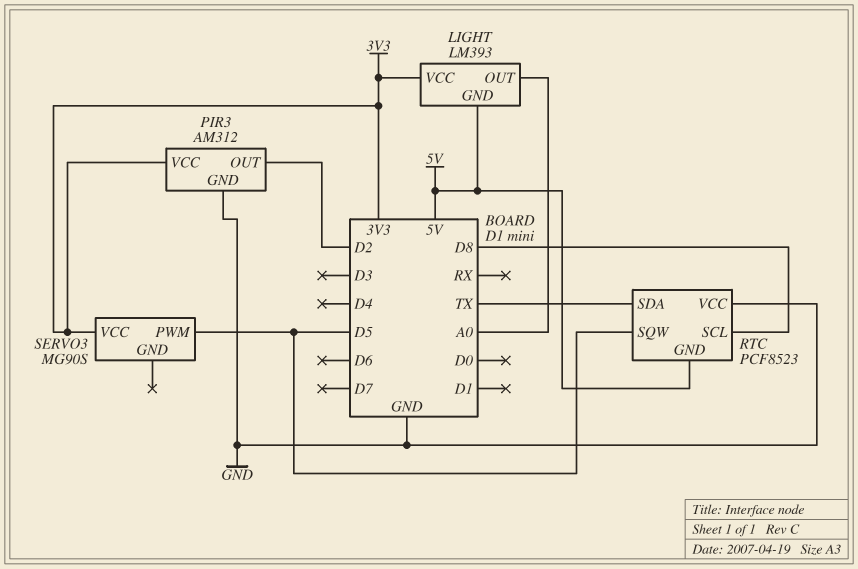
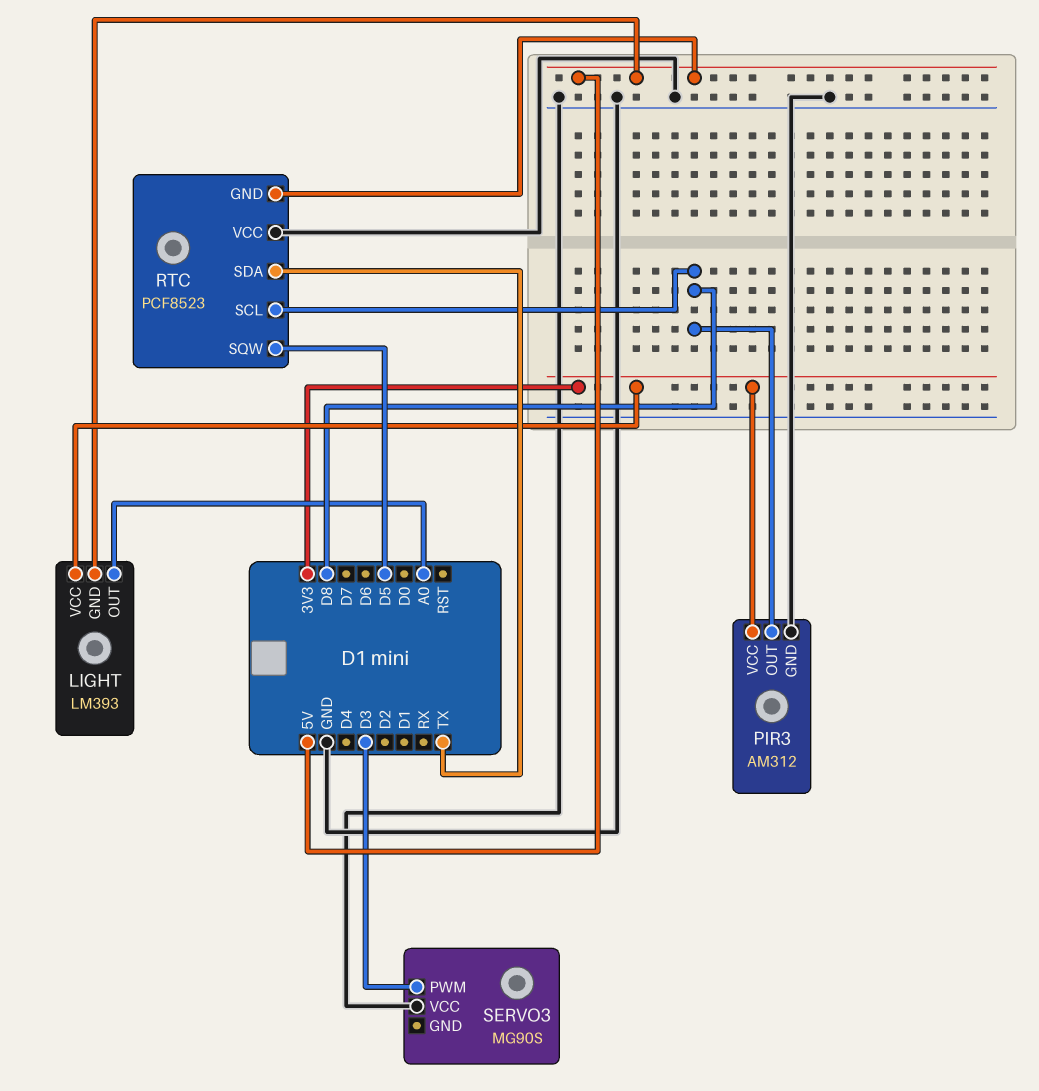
PIR3 pin OUT: D2 -> D8
SERVO3 pin PWM: D5 -> D3
SERVO3 pin VCC: 3V3 -> GND

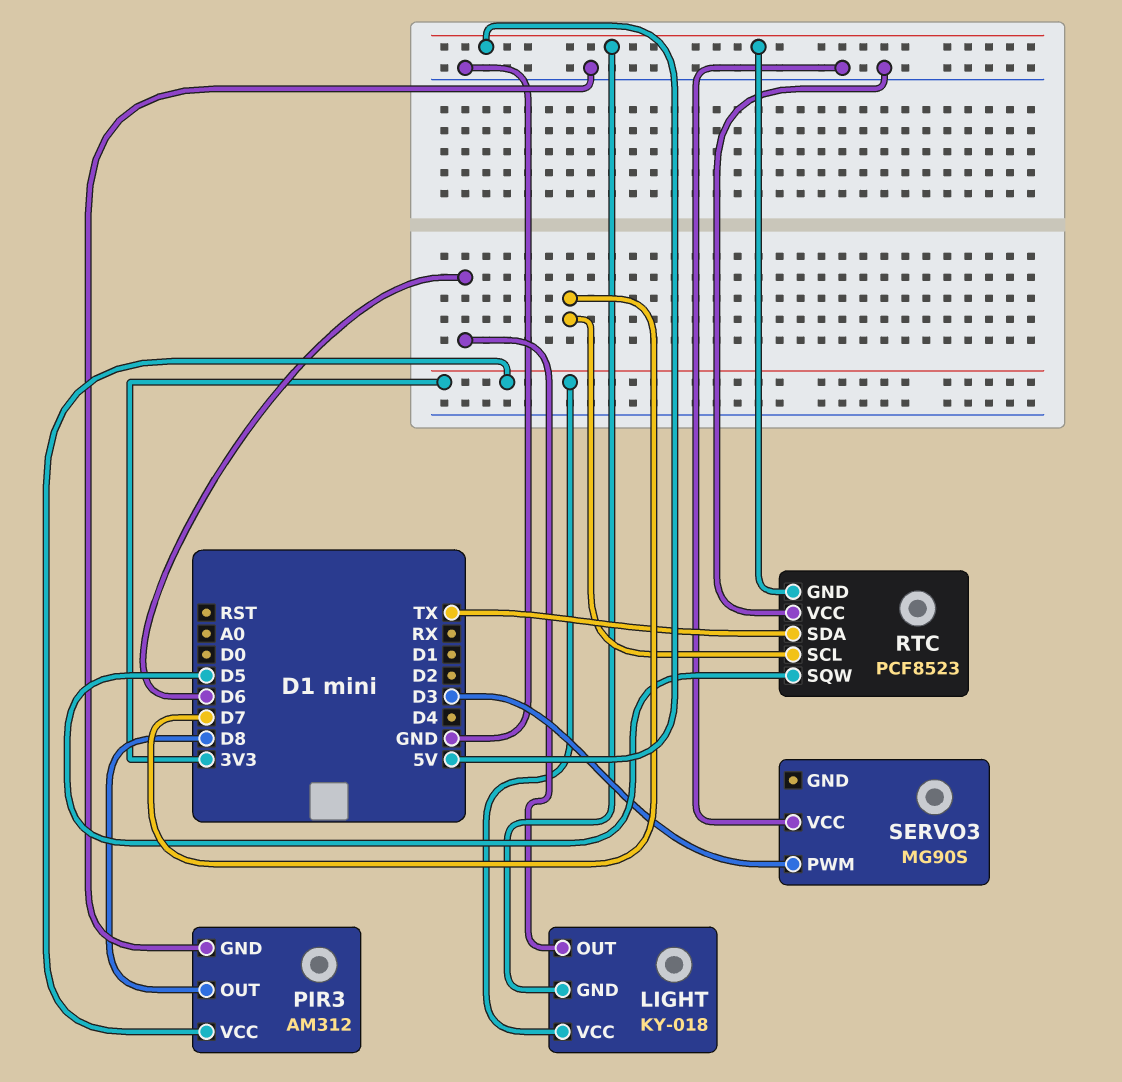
LIGHT: LM393 -> KY-018
LIGHT pin OUT: A0 -> D6
RTC pin SCL: D8 -> D7

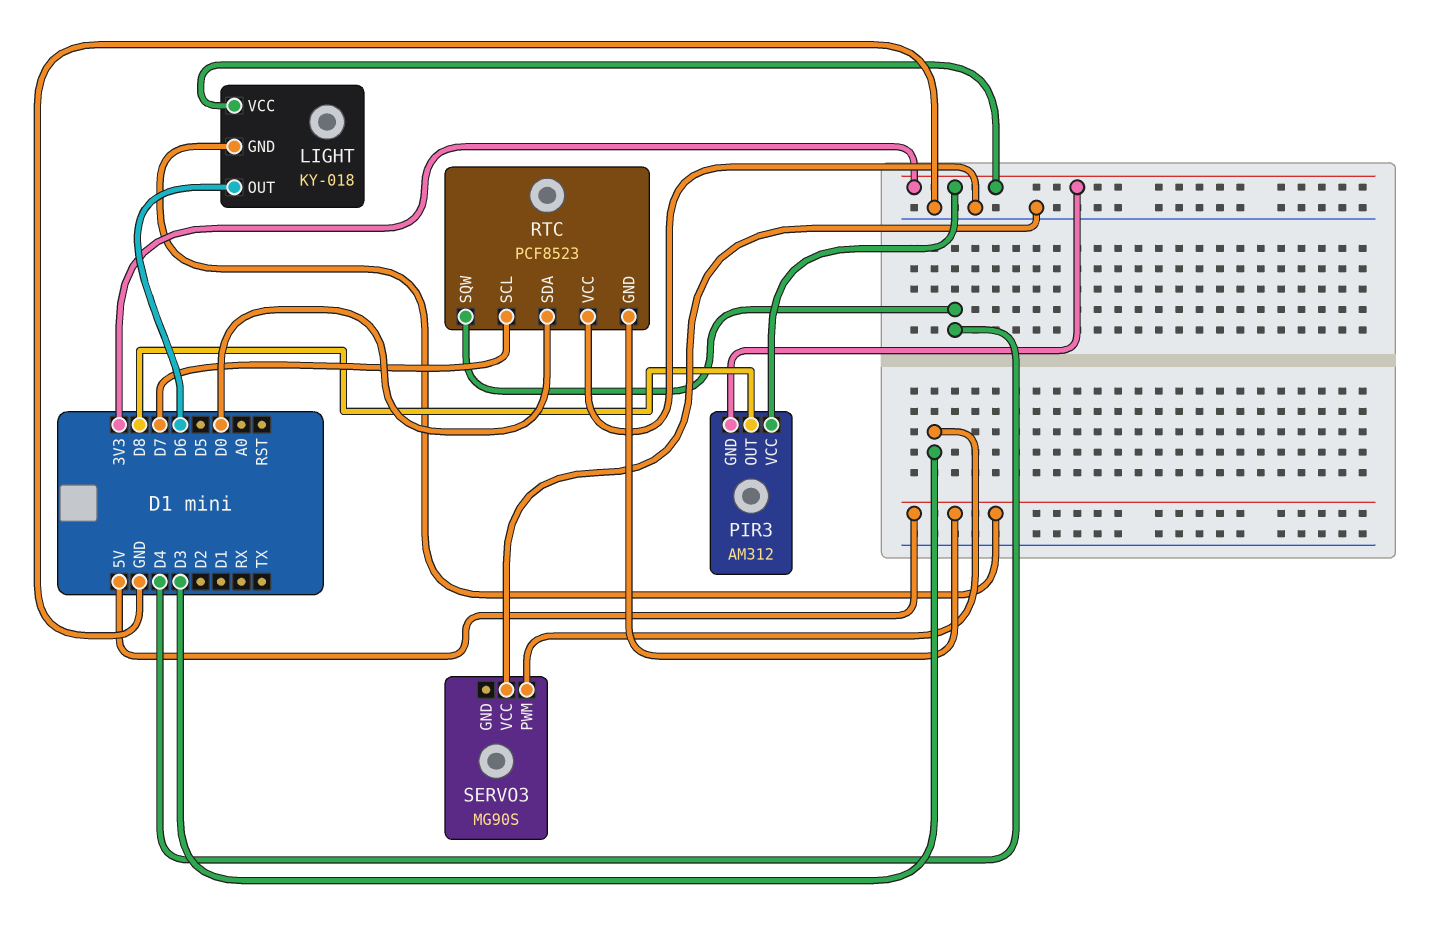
PIR3 pin GND: GND -> 3V3
RTC pin SDA: TX -> D0
RTC pin SQW: D5 -> D4

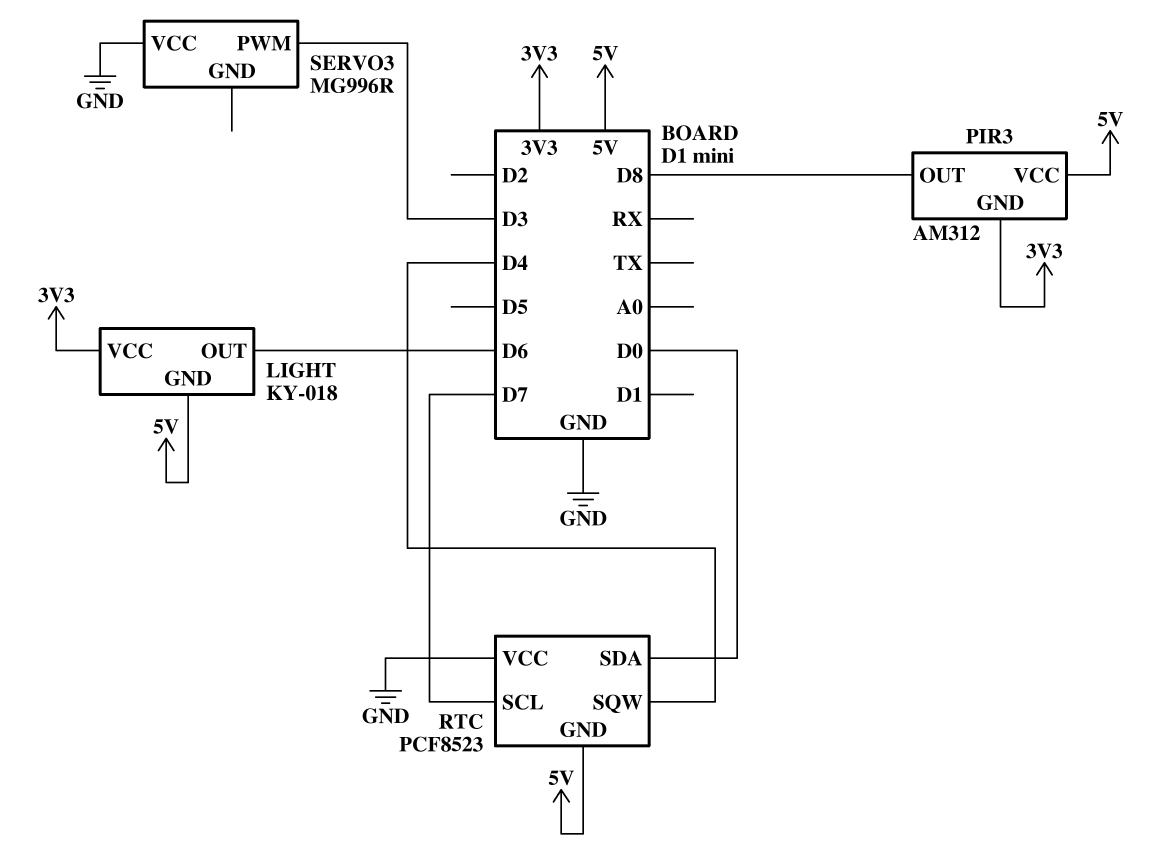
PIR3 pin VCC: 3V3 -> 5V
SERVO3: MG90S -> MG996R

